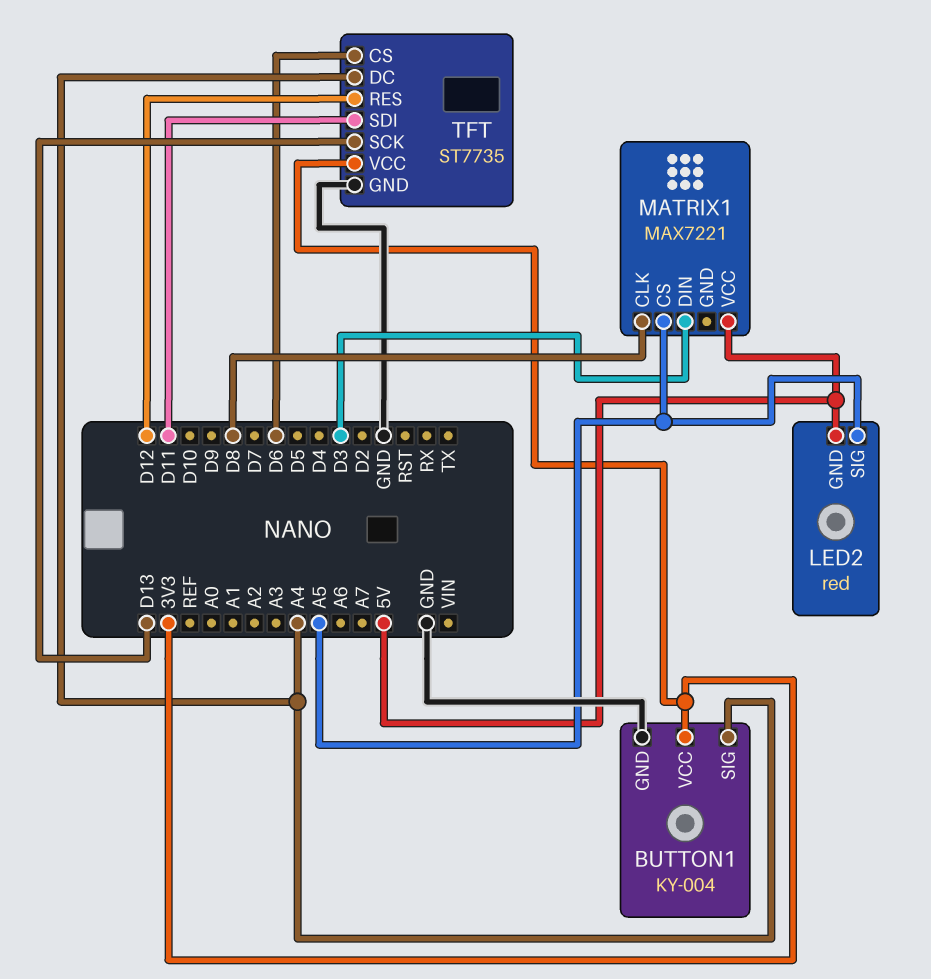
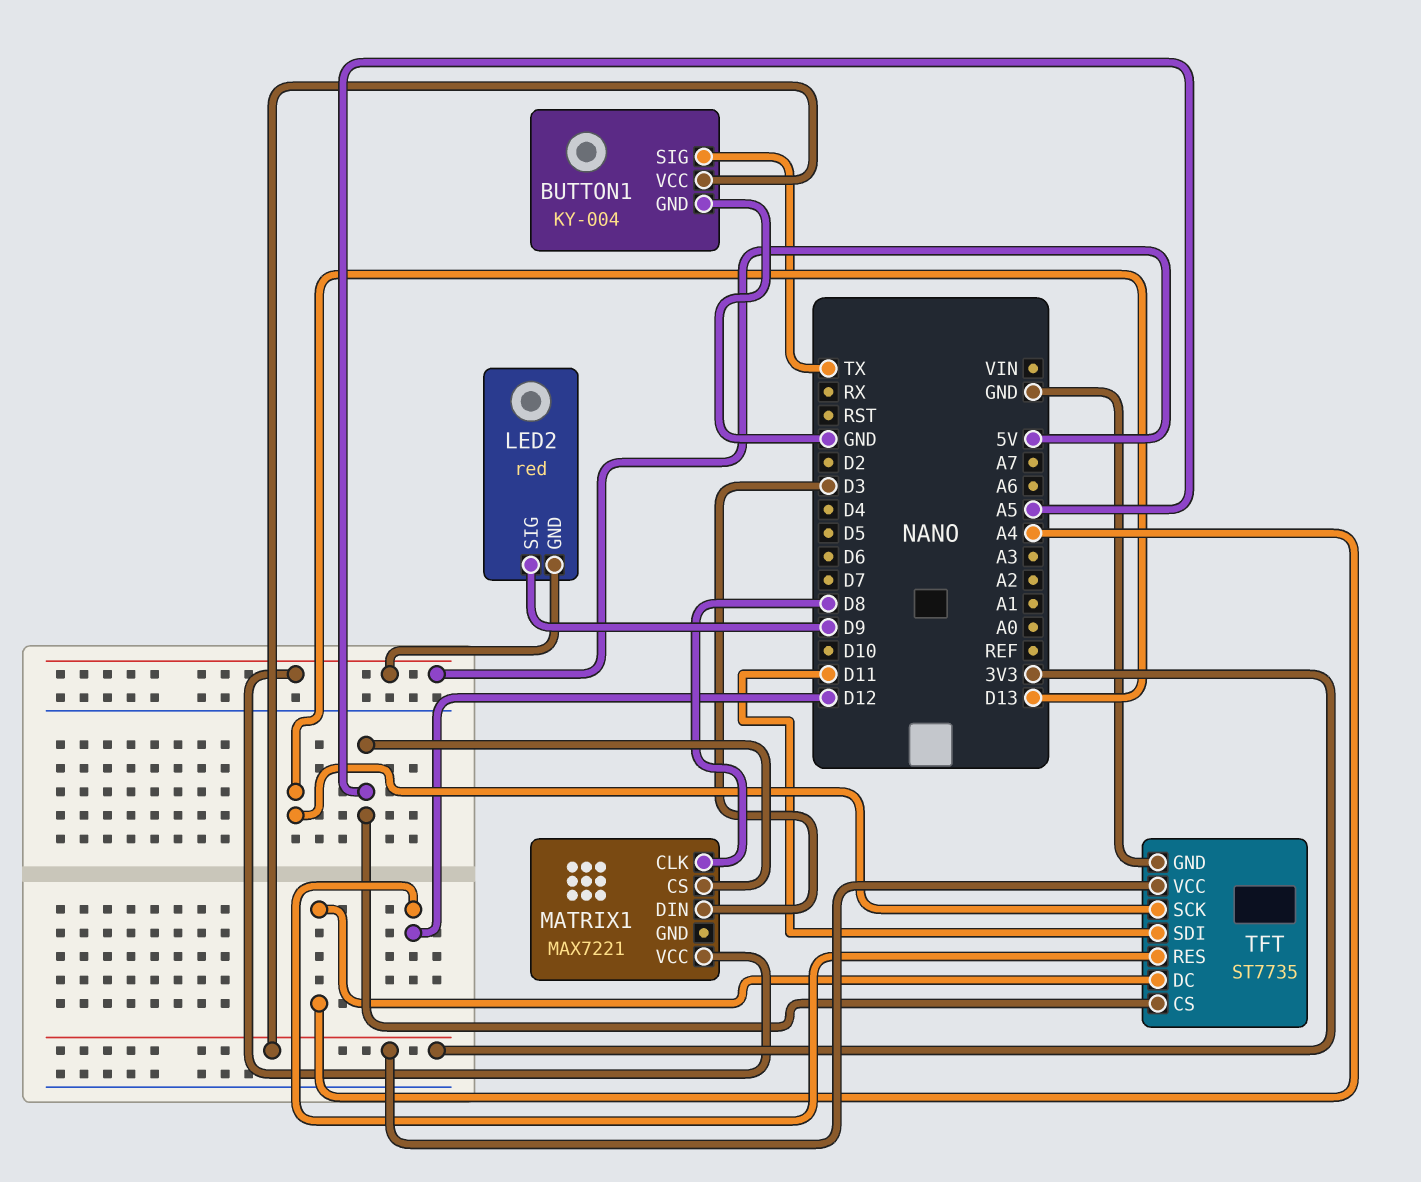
BUTTON1 pin SIG: A4 -> TX
LED2 pin SIG: A5 -> D9
TFT pin CS: D6 -> A5

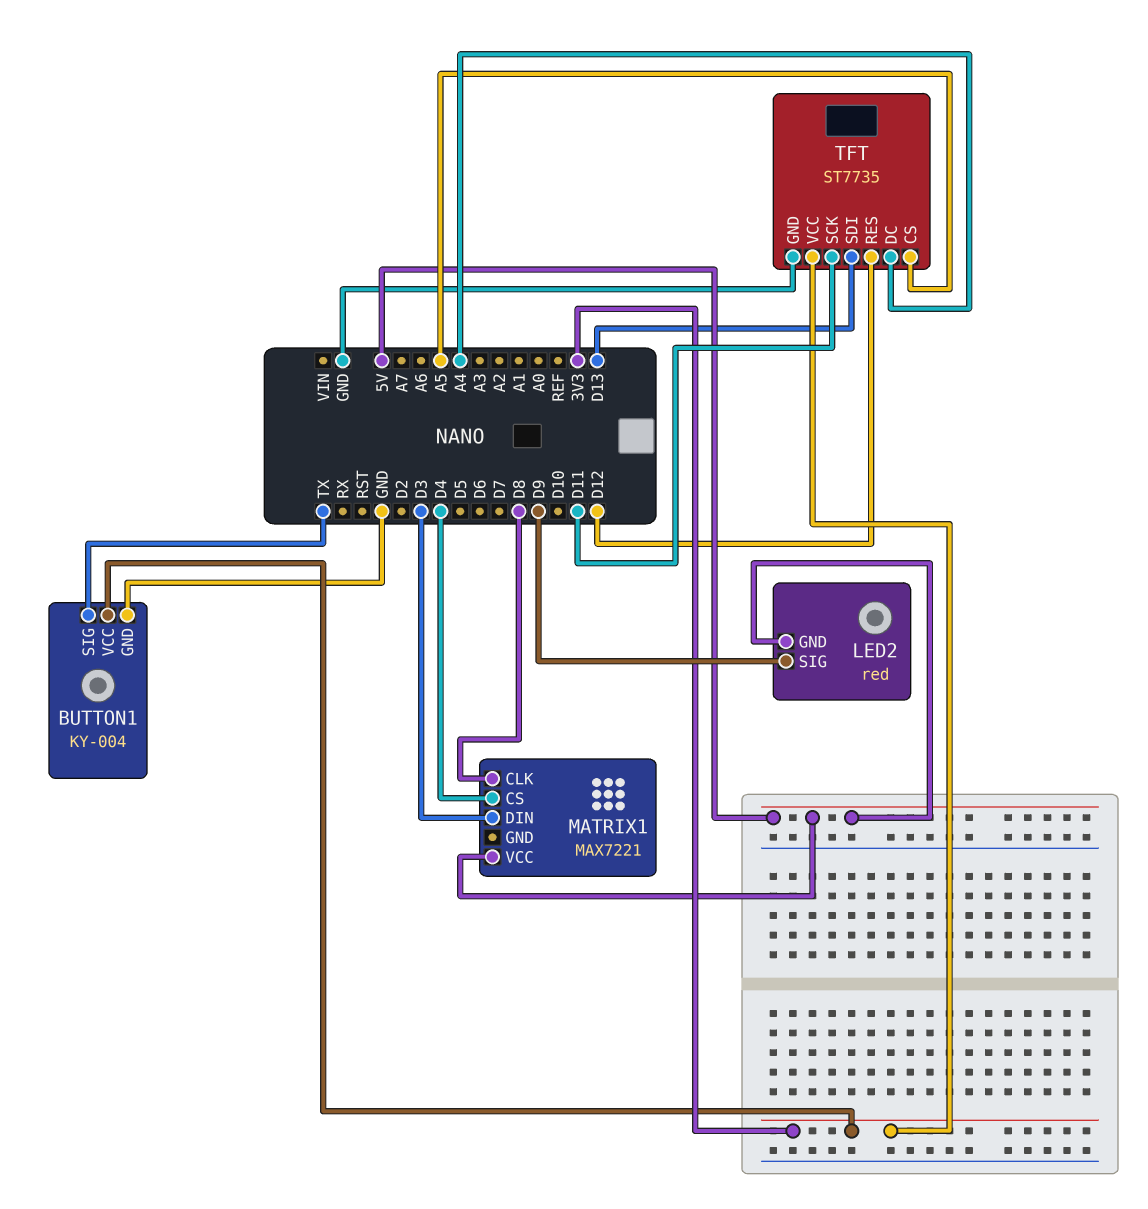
MATRIX1 pin CS: A5 -> D4
TFT pin SCK: D13 -> D11
TFT pin SDI: D11 -> D13

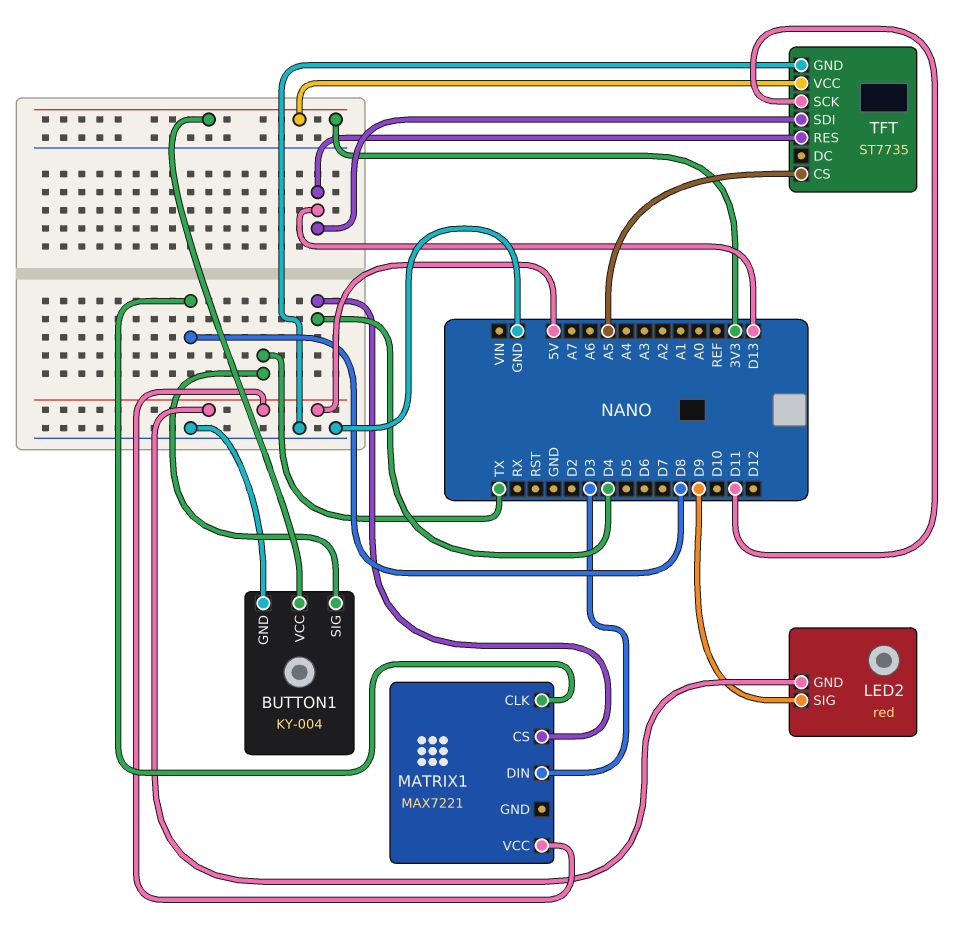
TFT pin DC: A4 -> none
TFT pin RES: D12 -> D13

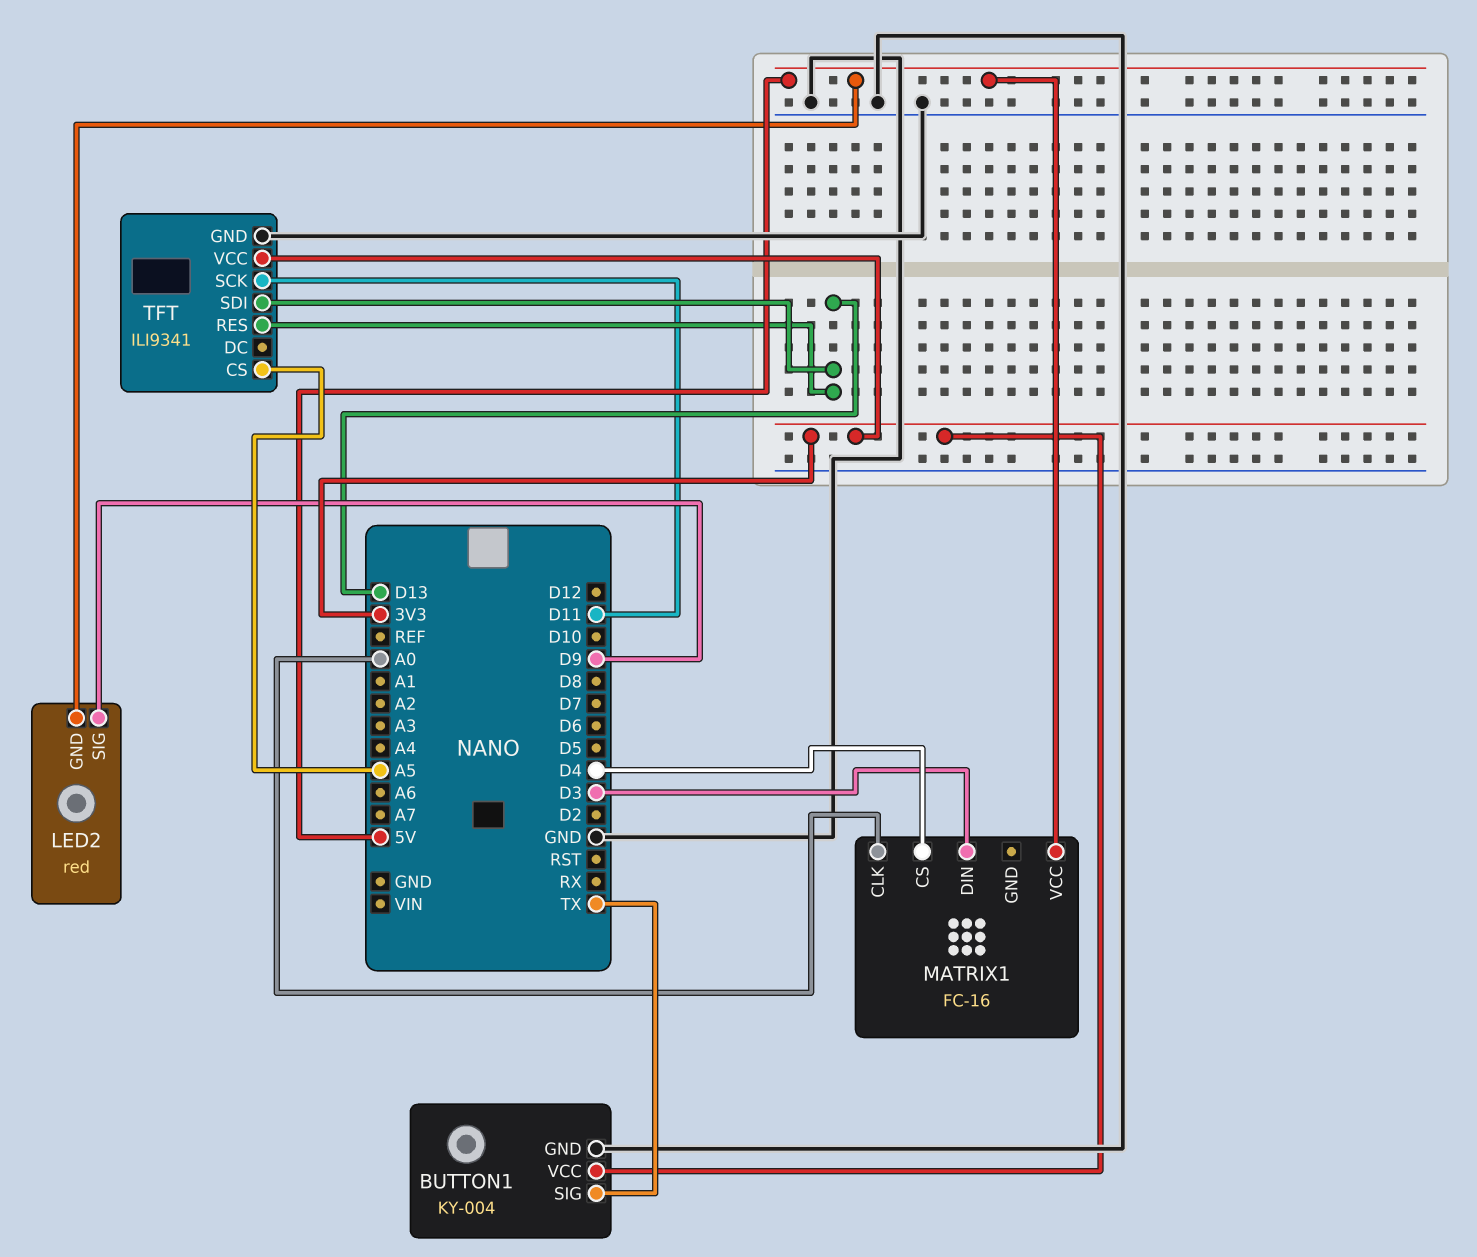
MATRIX1: MAX7221 -> FC-16
MATRIX1 pin CLK: D8 -> A0
TFT: ST7735 -> ILI9341

